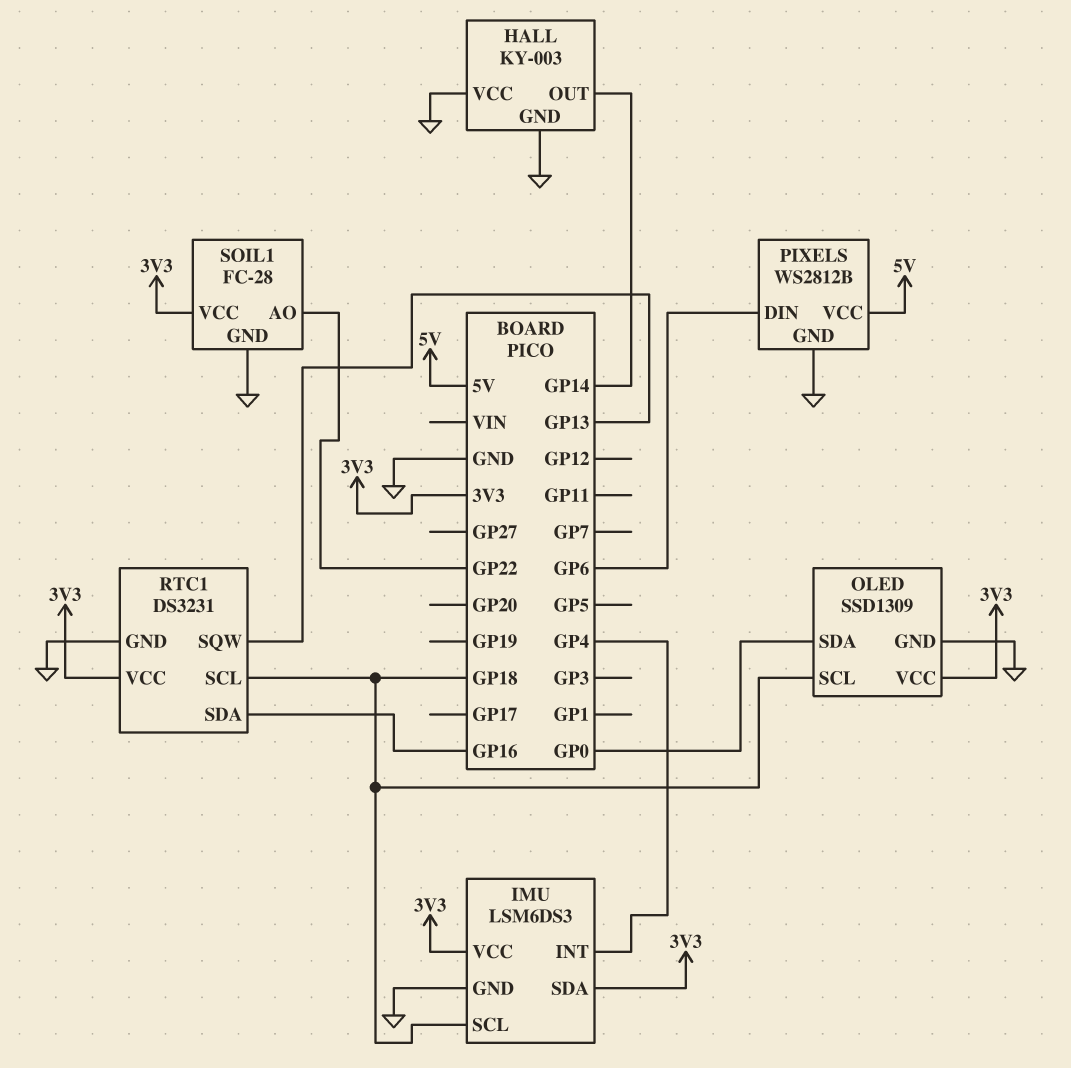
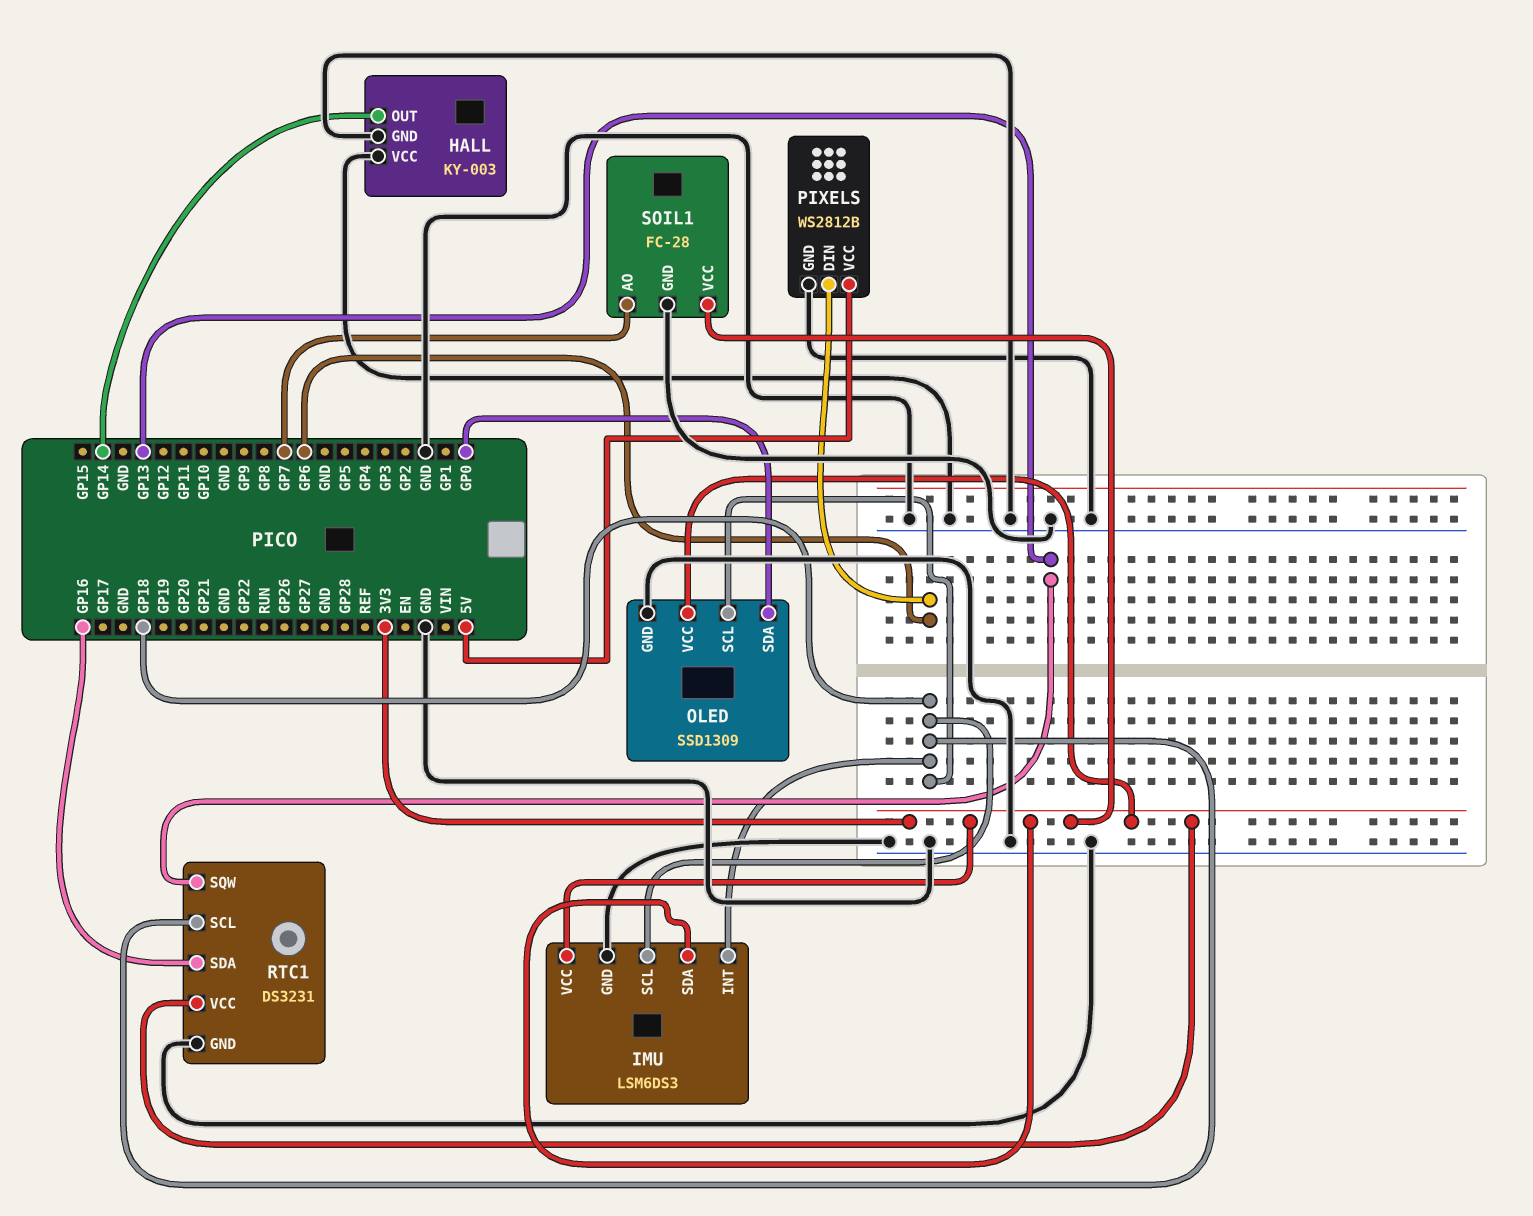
IMU pin INT: GP4 -> GP18
SOIL1 pin AO: GP22 -> GP7

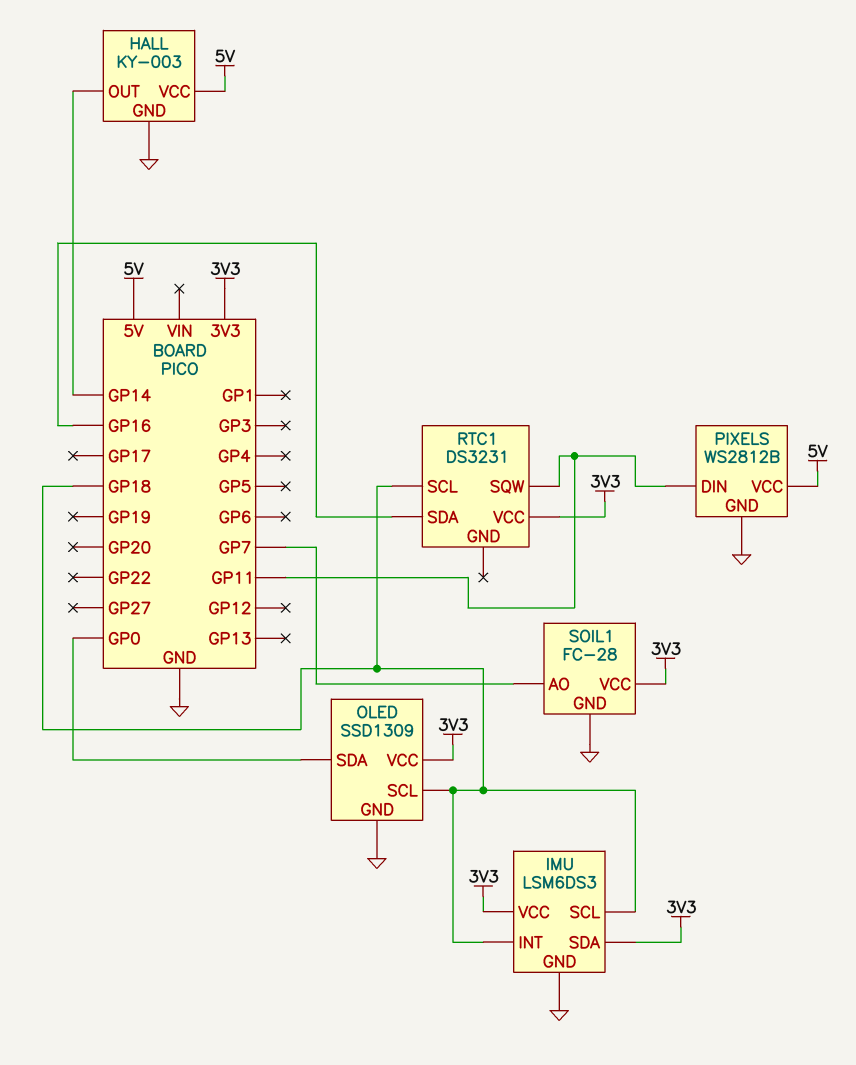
HALL pin VCC: GND -> 5V
PIXELS pin DIN: GP6 -> GP11
RTC1 pin GND: GND -> none
RTC1 pin SQW: GP13 -> GP11

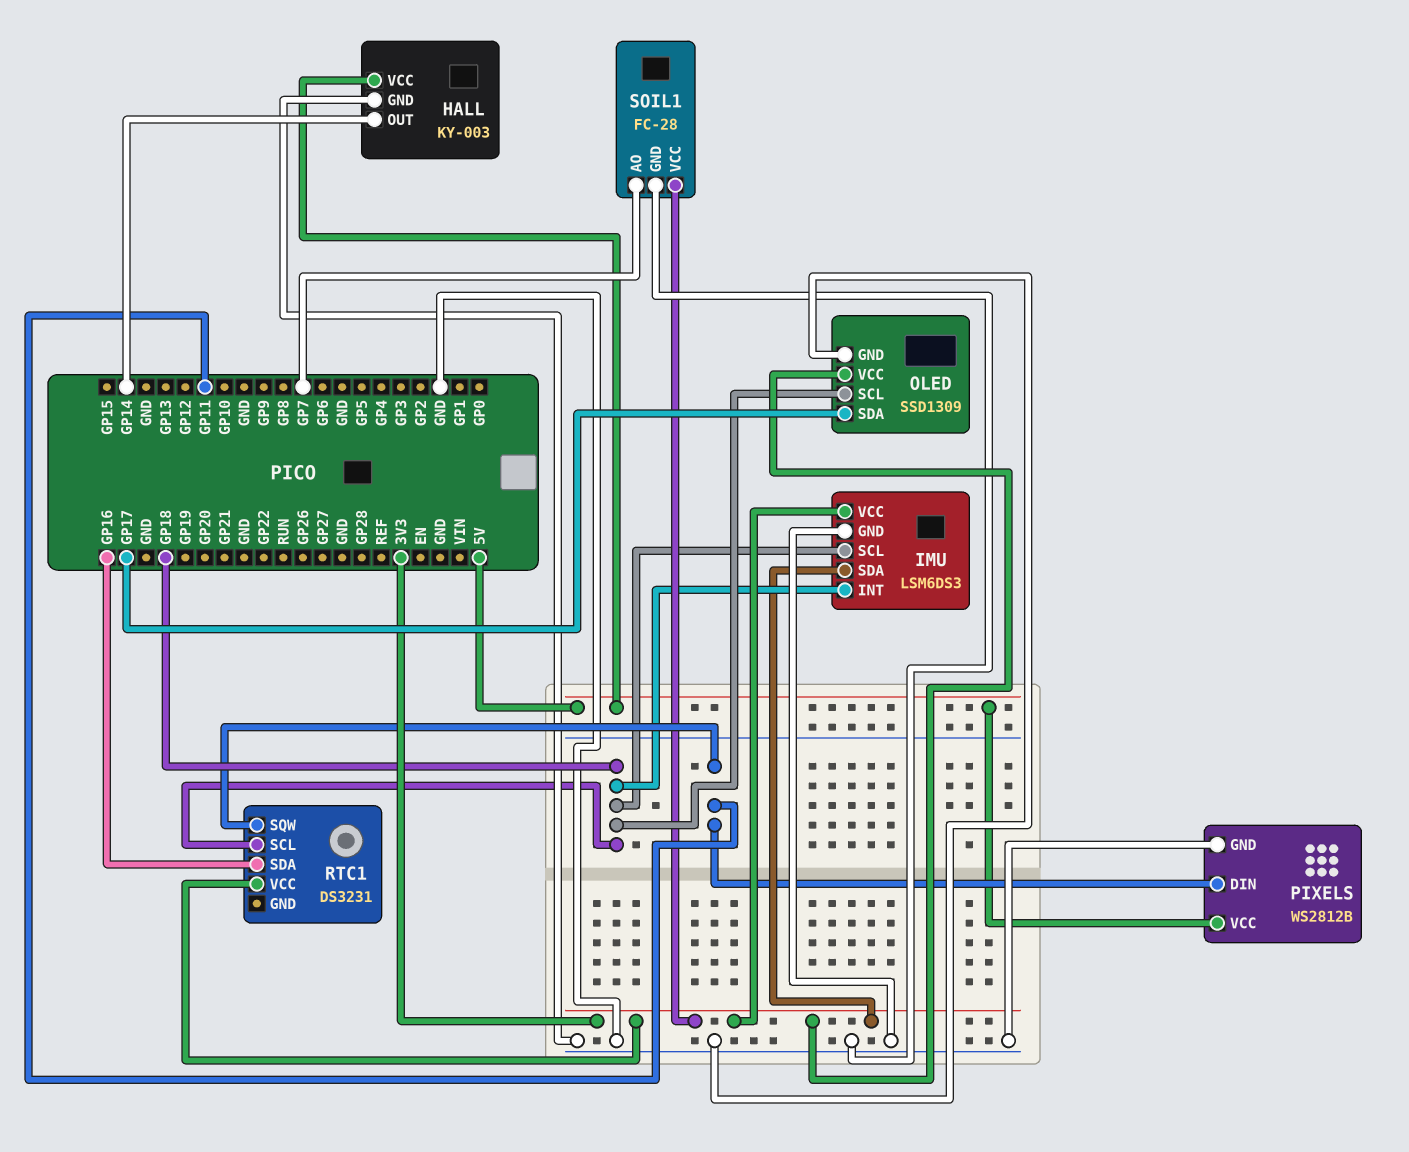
OLED pin SDA: GP0 -> GP17

